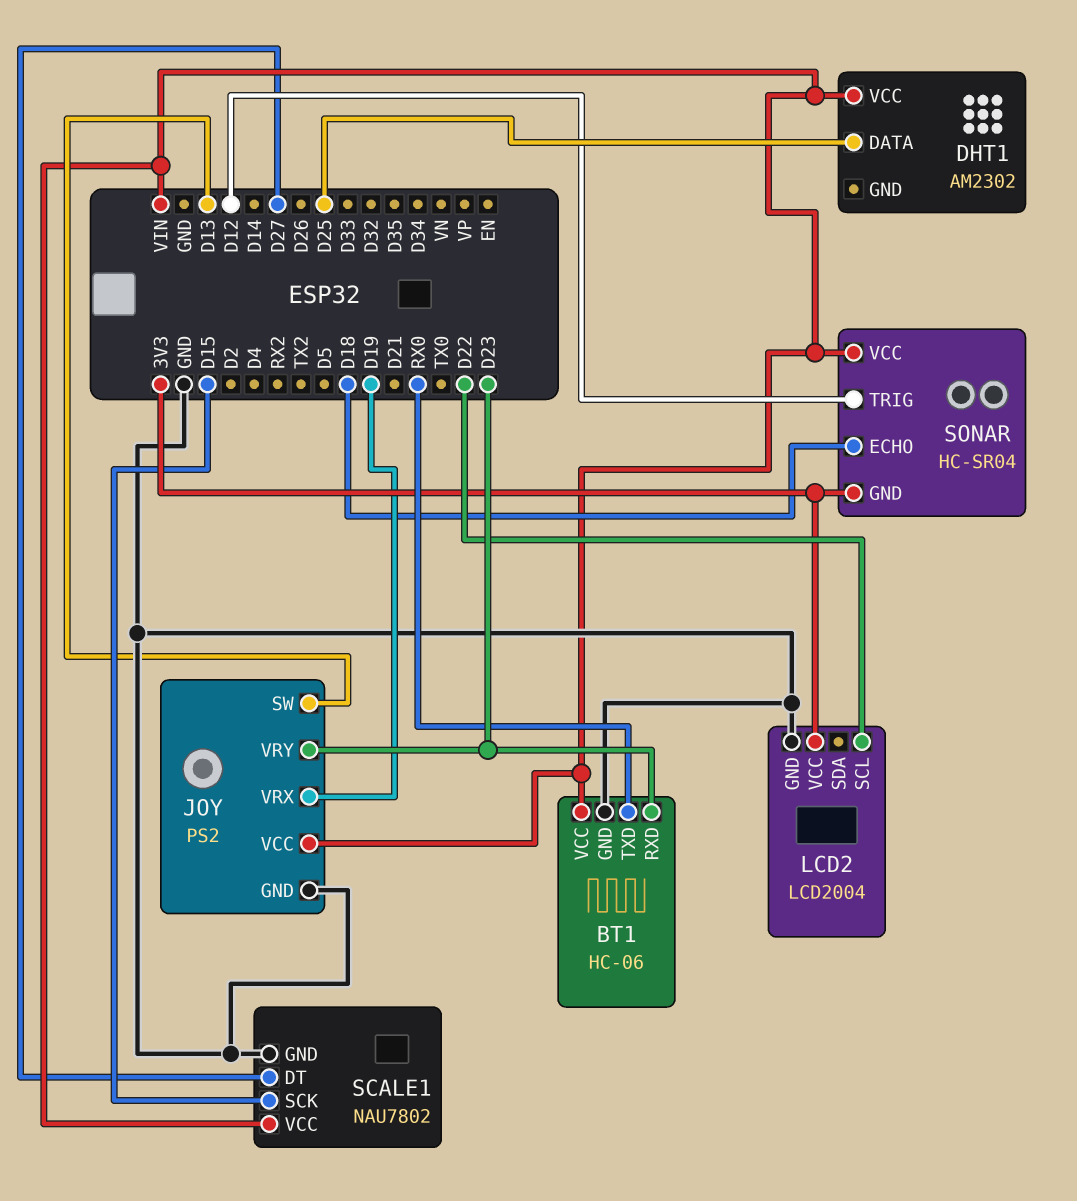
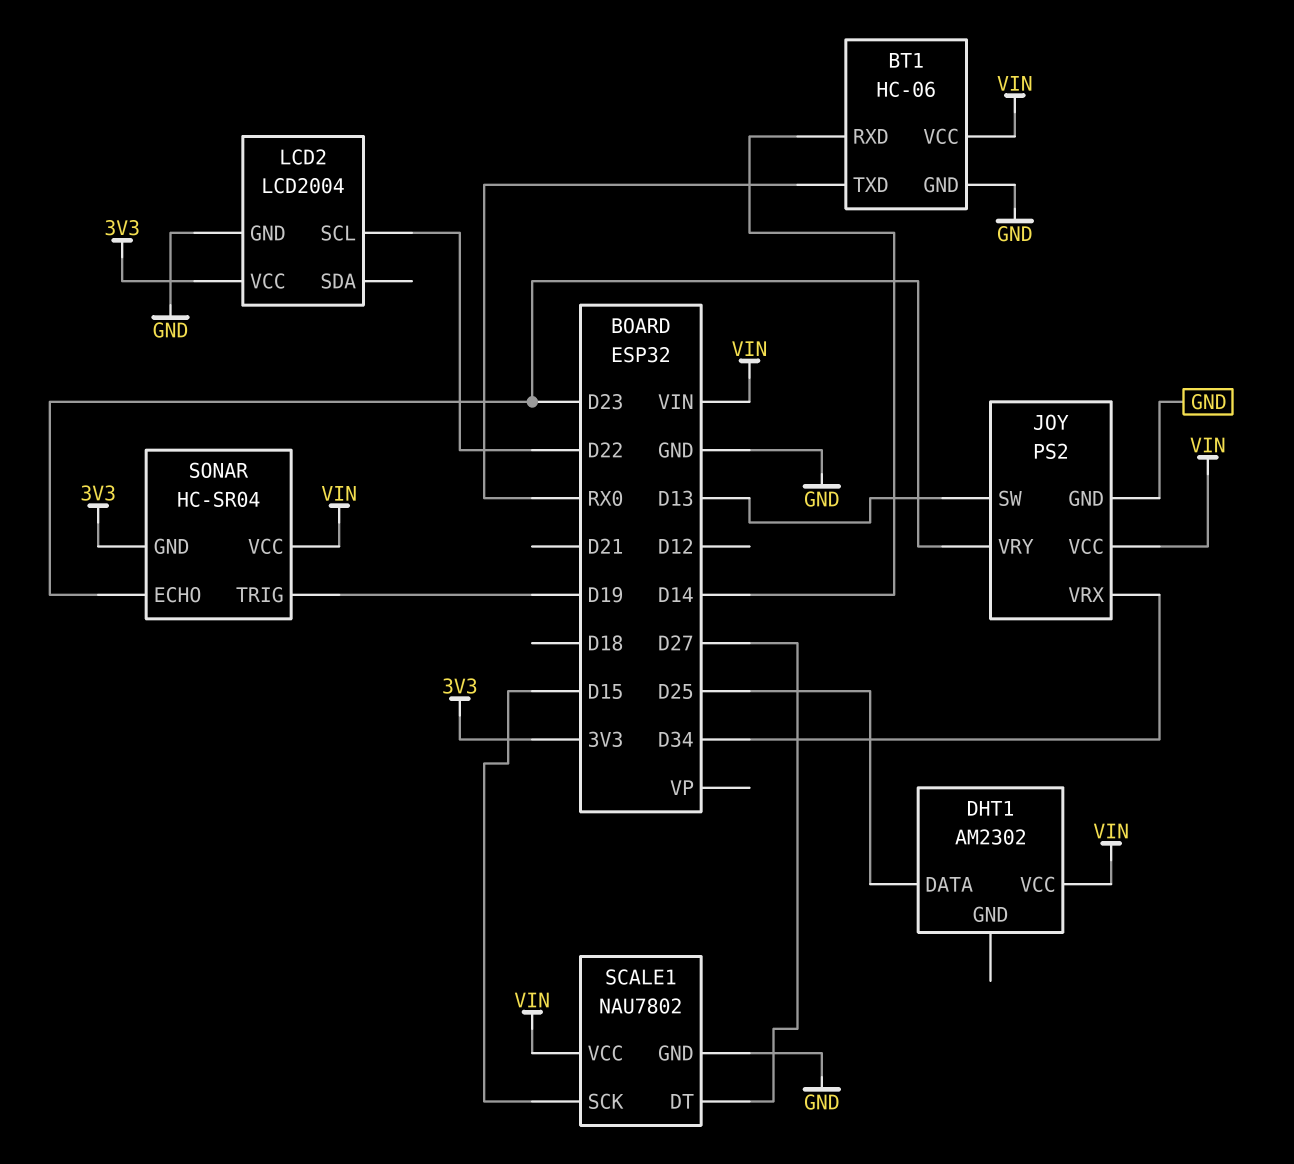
BT1 pin RXD: D23 -> D14
JOY pin VRX: D19 -> D34
SONAR pin ECHO: D18 -> D23
SONAR pin TRIG: D12 -> D19

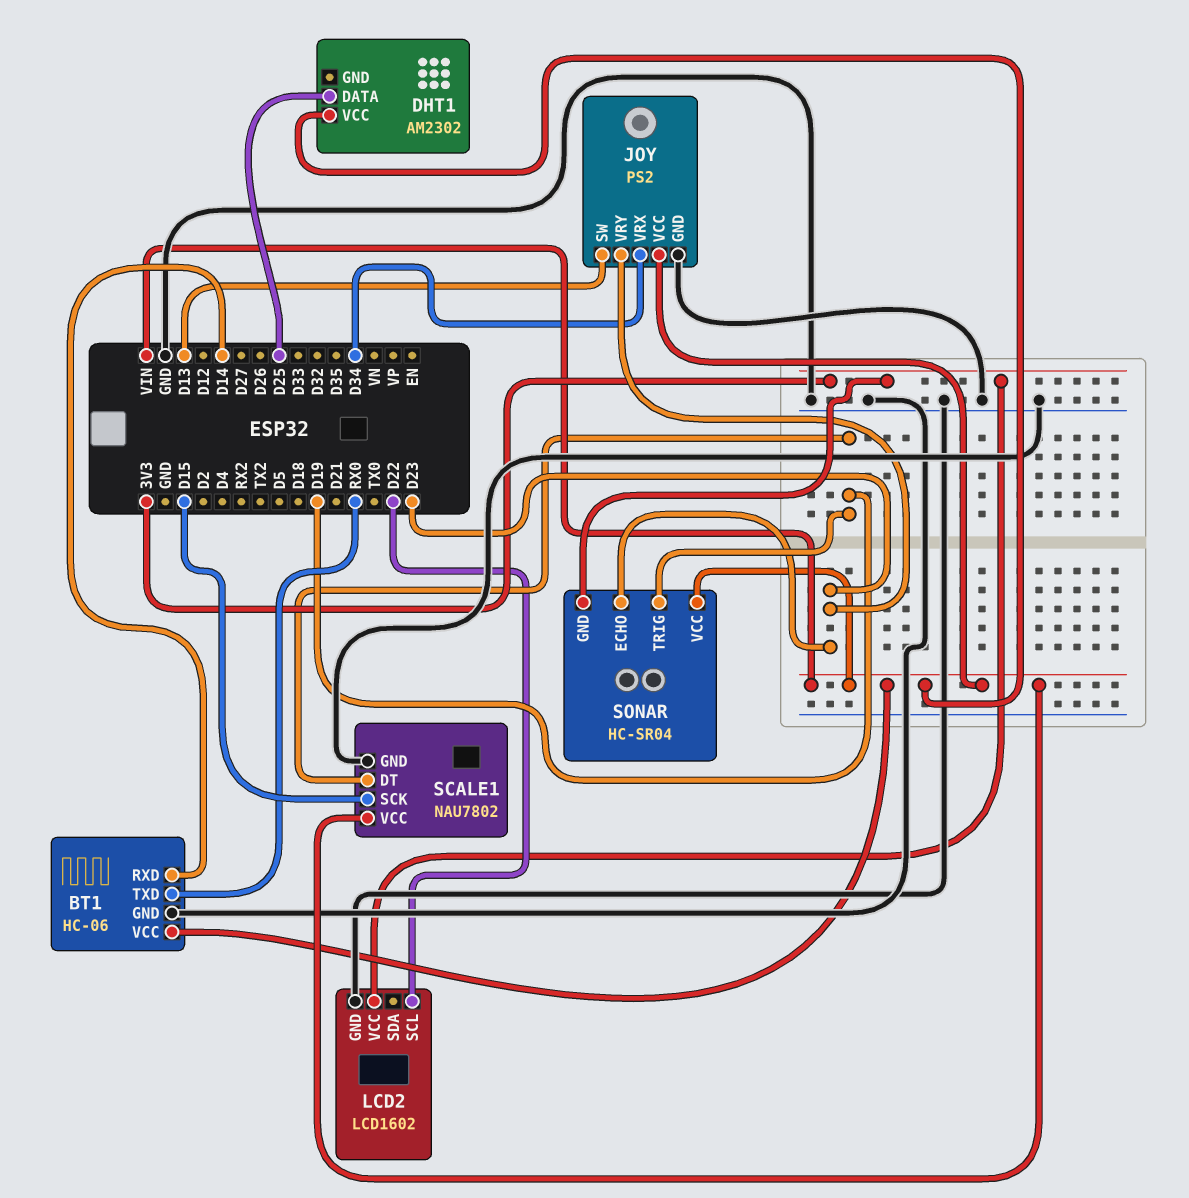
LCD2: LCD2004 -> LCD1602
SCALE1 pin DT: D27 -> D19

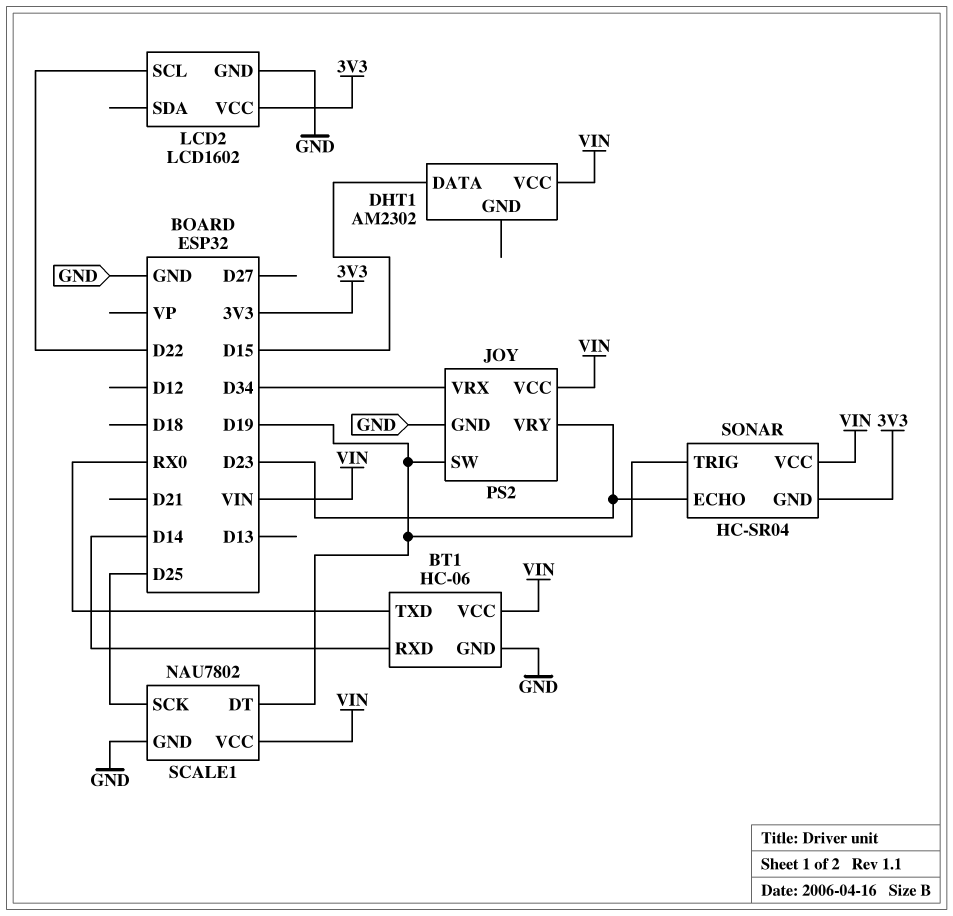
DHT1 pin DATA: D25 -> D15
JOY pin SW: D13 -> D19
SCALE1 pin SCK: D15 -> D25

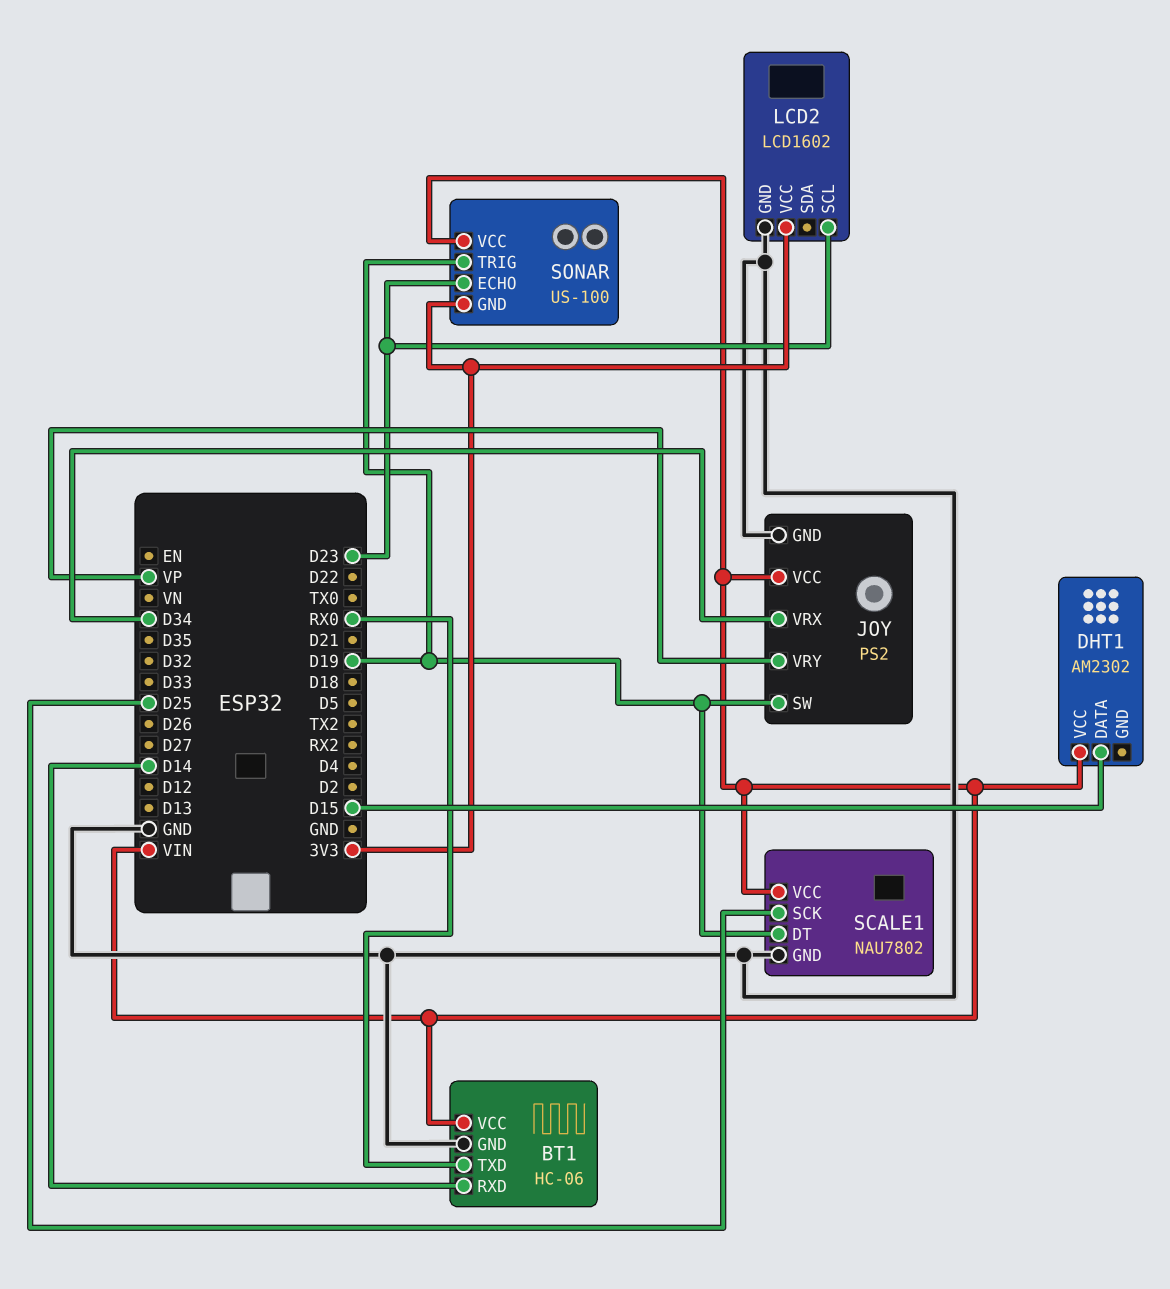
JOY pin VRY: D23 -> VP
LCD2 pin SCL: D22 -> D23
SONAR: HC-SR04 -> US-100

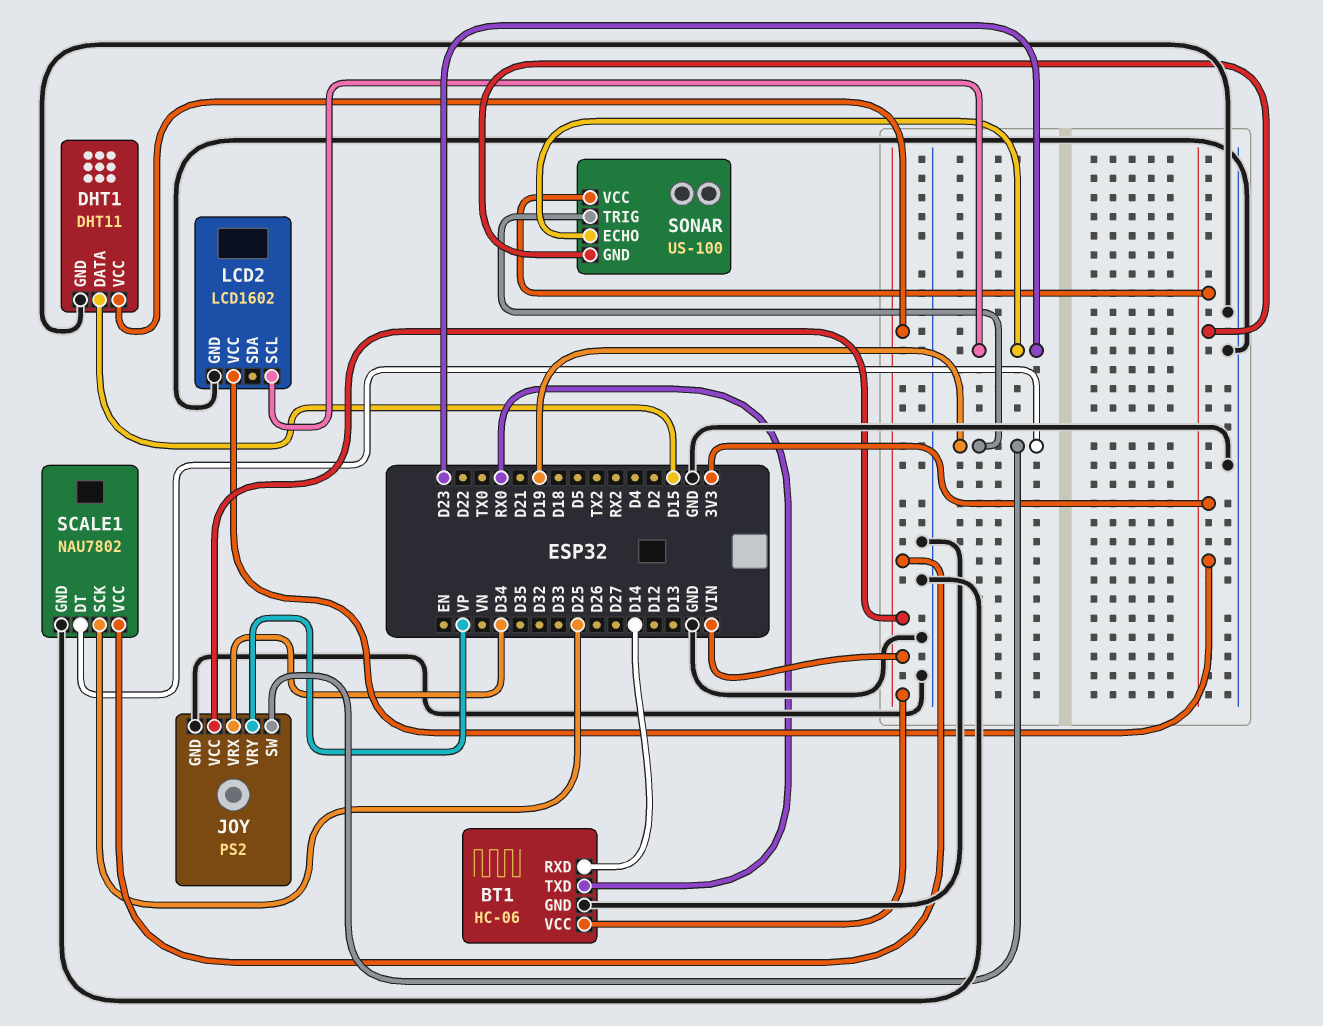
DHT1: AM2302 -> DHT11
DHT1 pin GND: none -> GND
SONAR pin VCC: VIN -> 3V3

